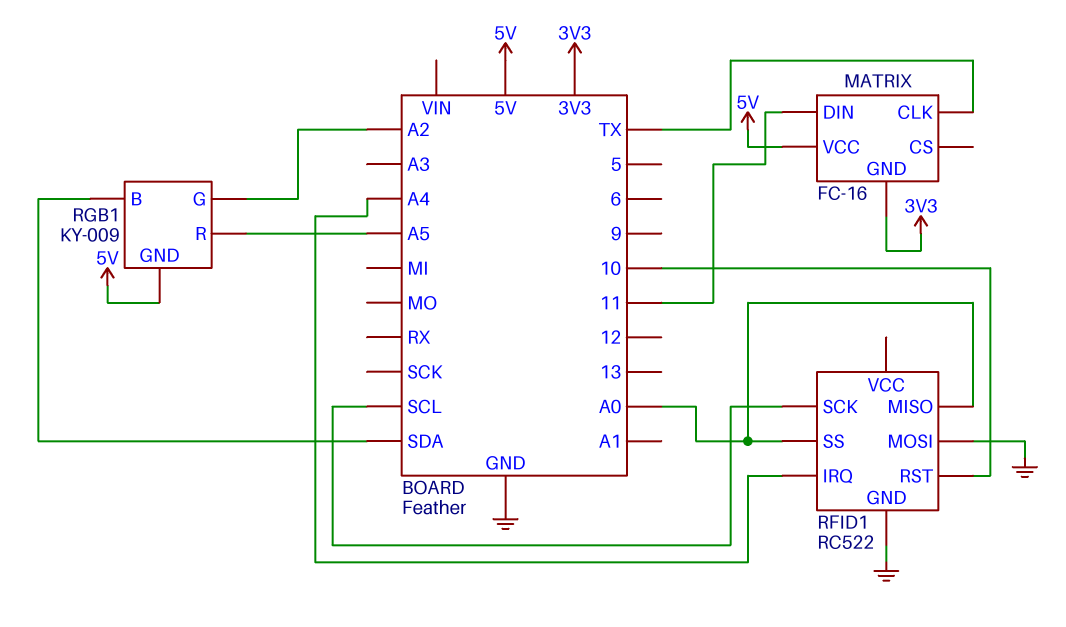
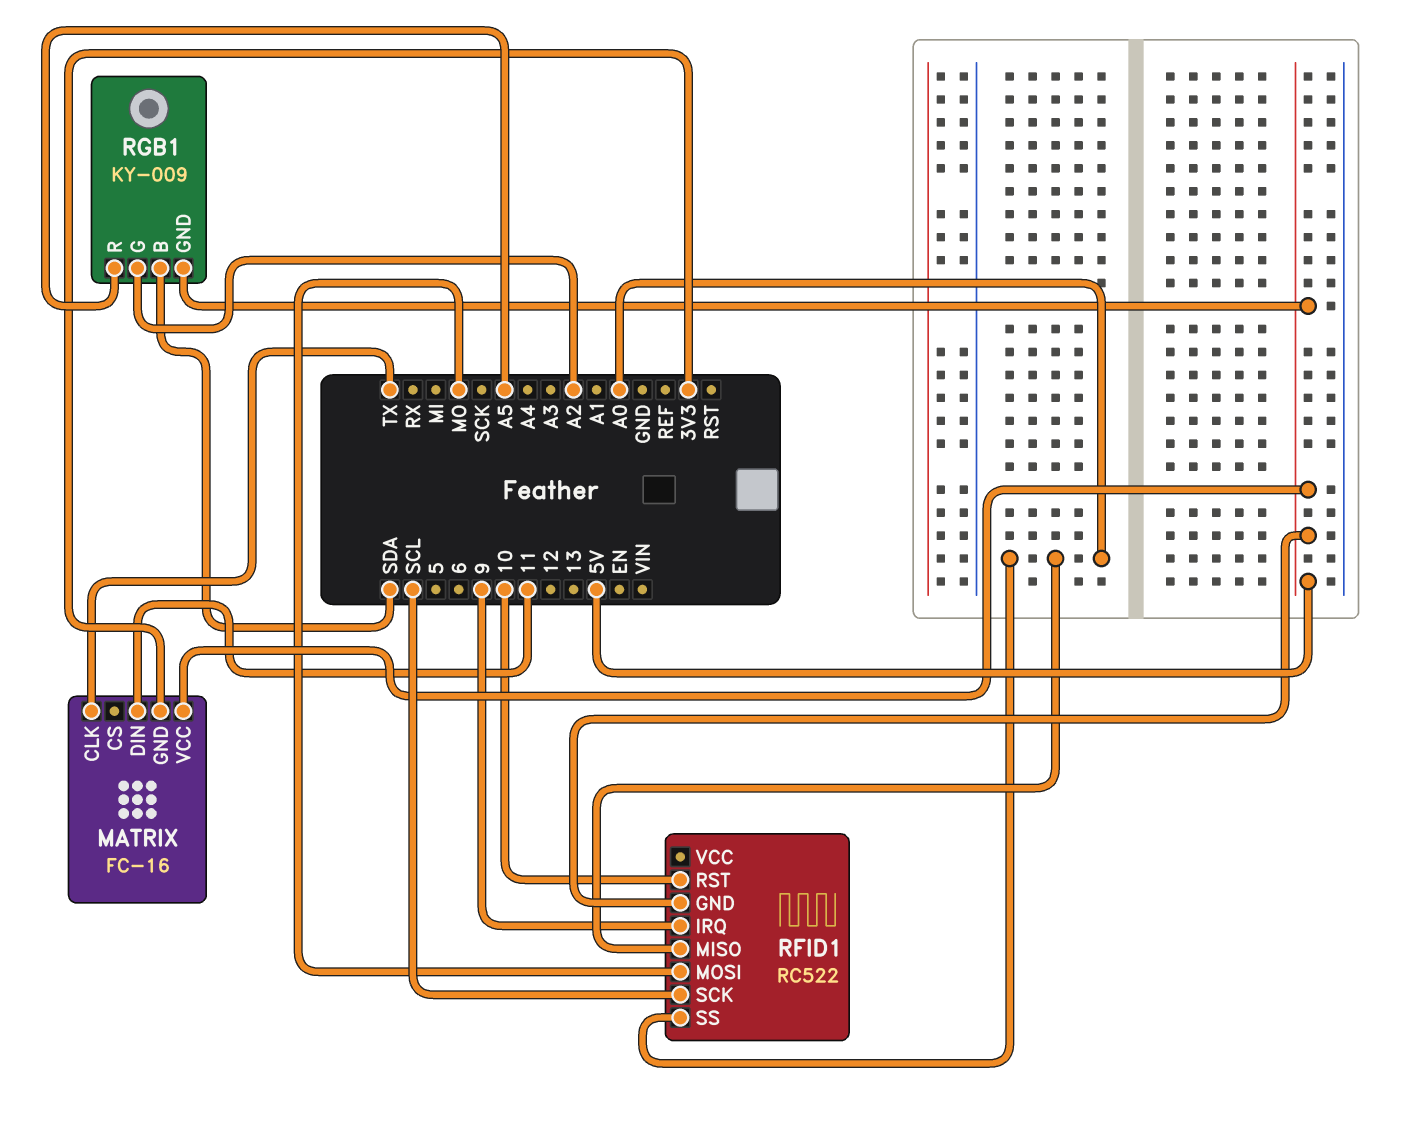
RFID1 pin GND: GND -> 5V
RFID1 pin IRQ: A4 -> 9
RFID1 pin MOSI: GND -> MO

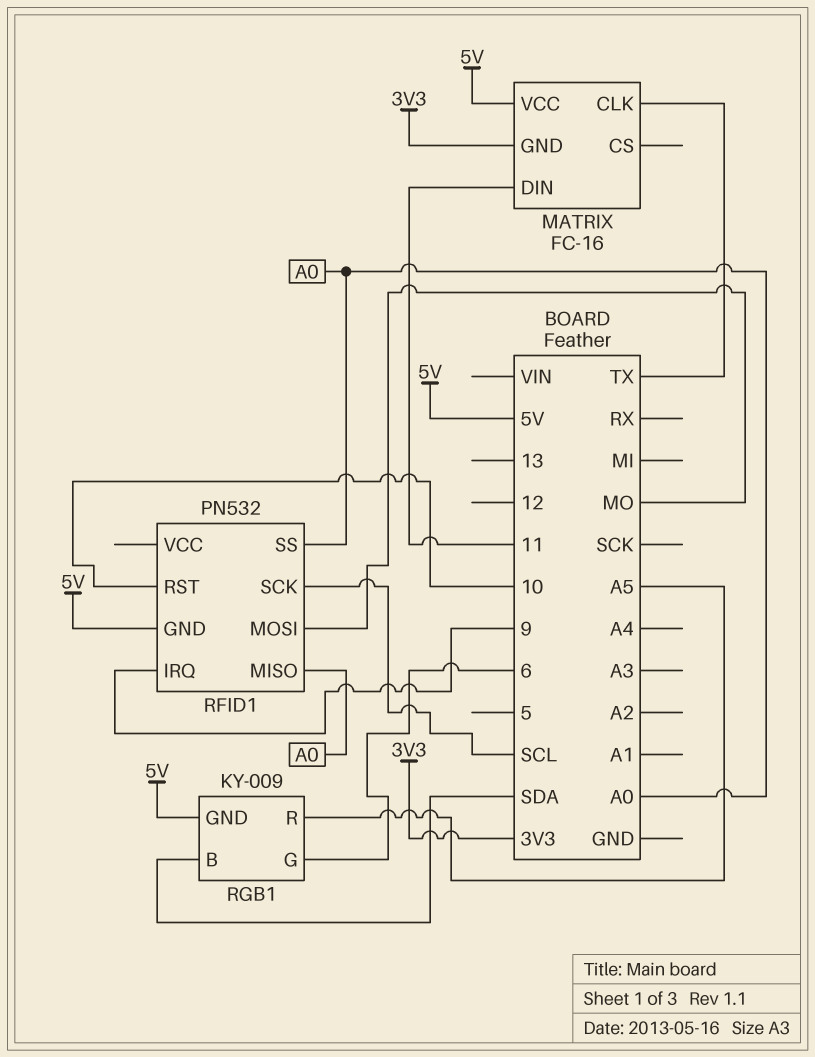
RFID1: RC522 -> PN532
RGB1 pin G: A2 -> 6

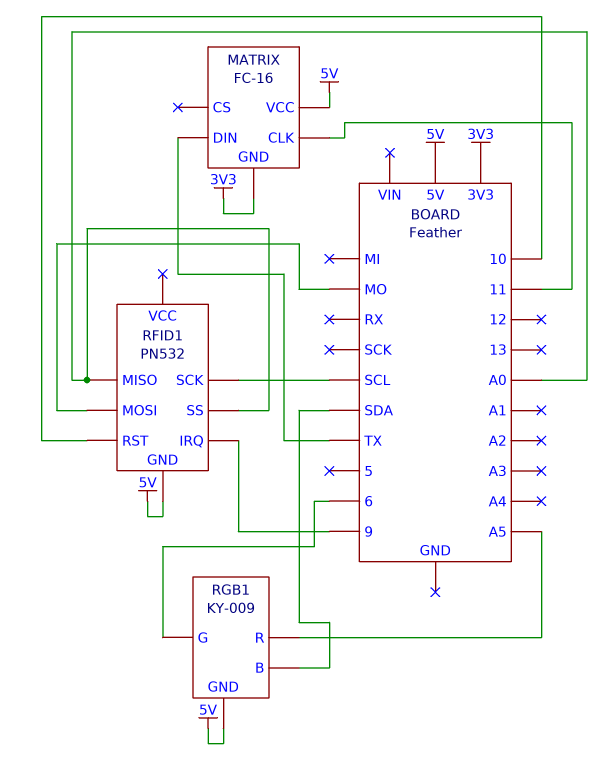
MATRIX pin CLK: TX -> 11
MATRIX pin DIN: 11 -> TX

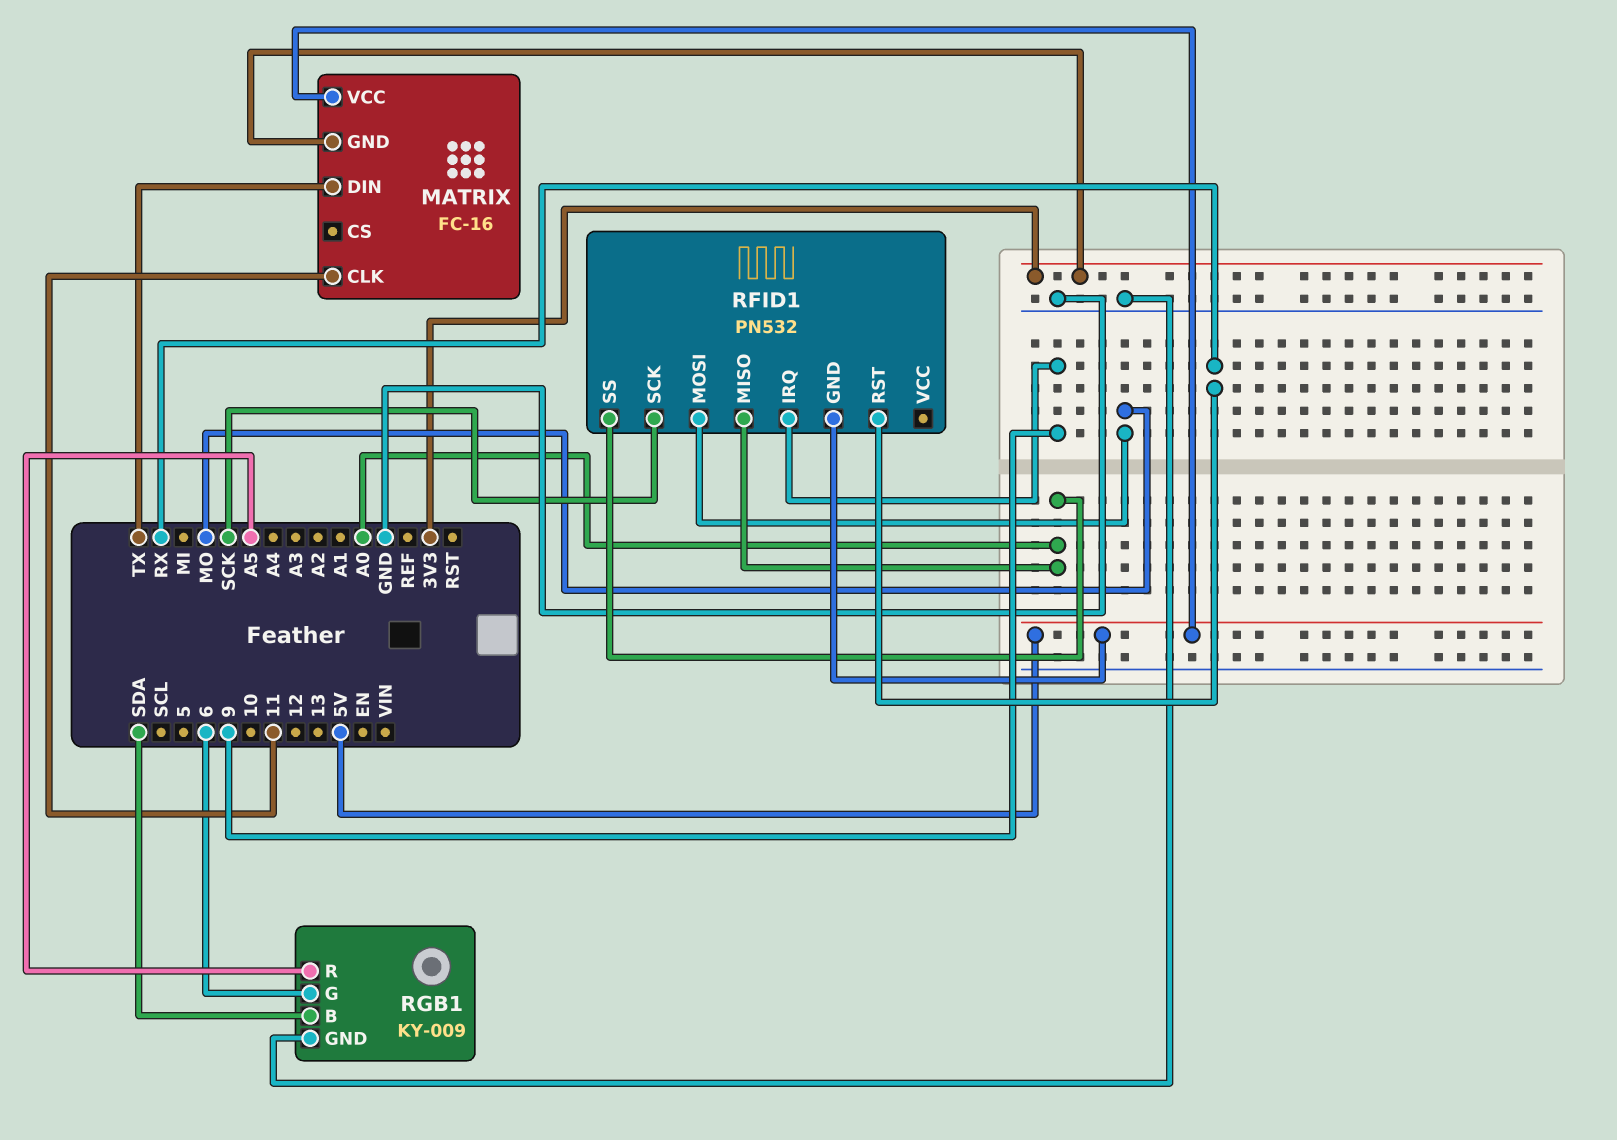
RFID1 pin RST: 10 -> RX
RFID1 pin SCK: SCL -> SCK
RGB1 pin GND: 5V -> GND

